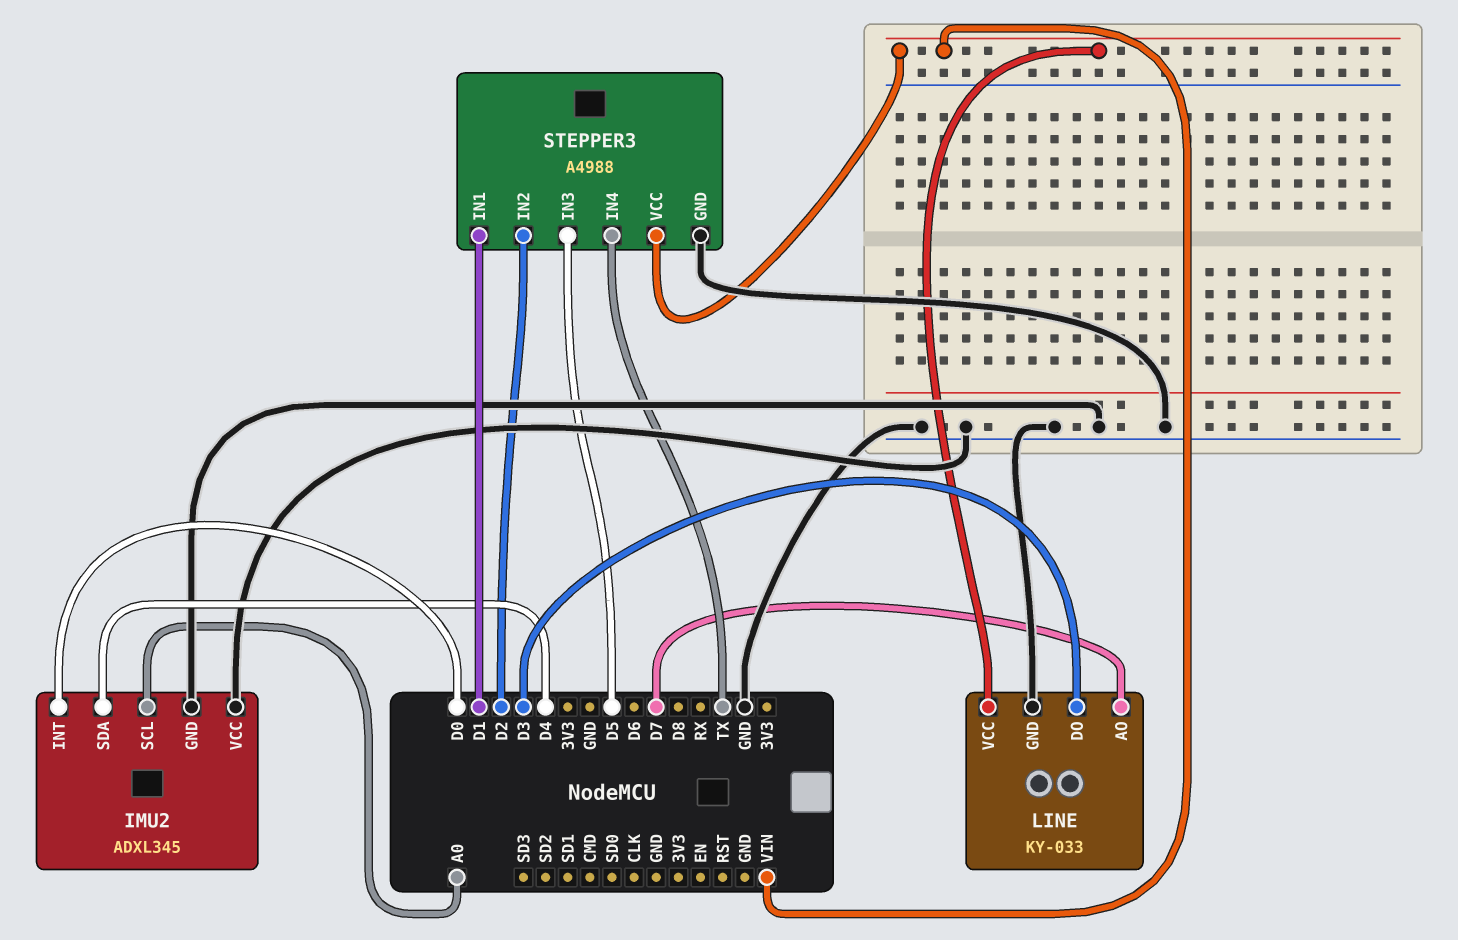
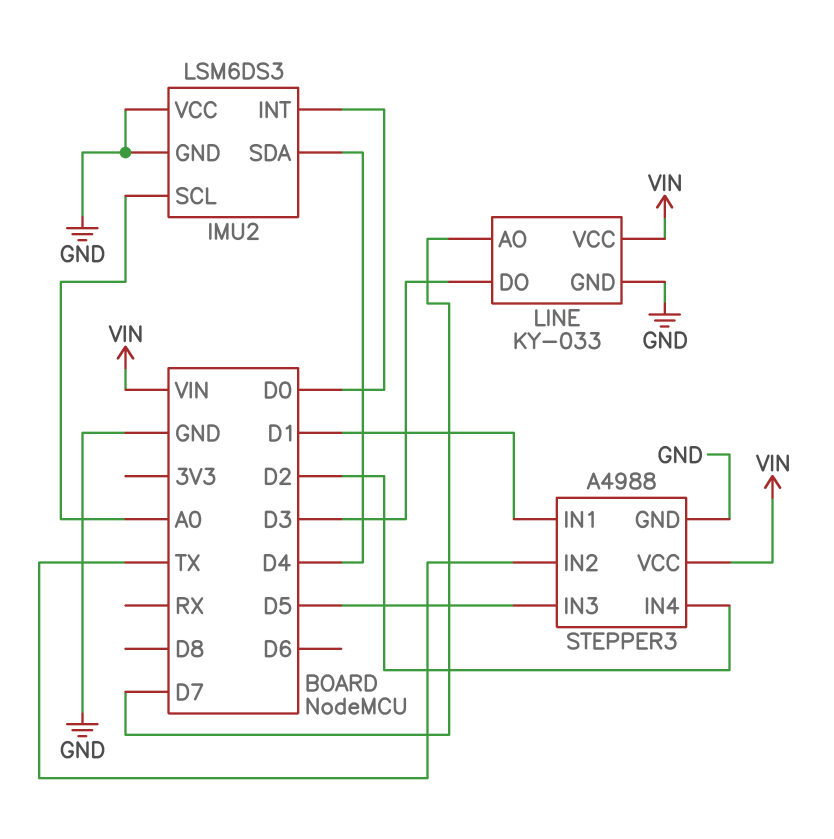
IMU2: ADXL345 -> LSM6DS3
STEPPER3 pin IN2: D2 -> TX
STEPPER3 pin IN4: TX -> D2

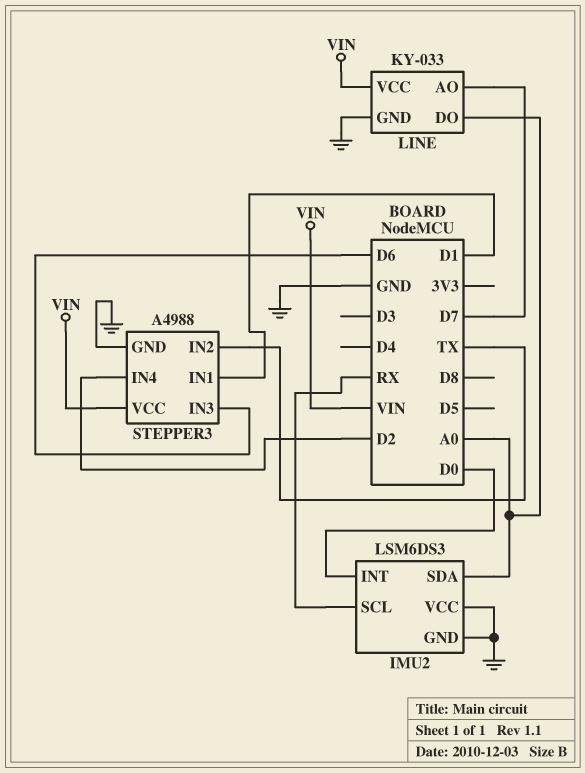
IMU2 pin SCL: A0 -> RX
IMU2 pin SDA: D4 -> A0
LINE pin DO: D3 -> A0
STEPPER3 pin IN3: D5 -> D6

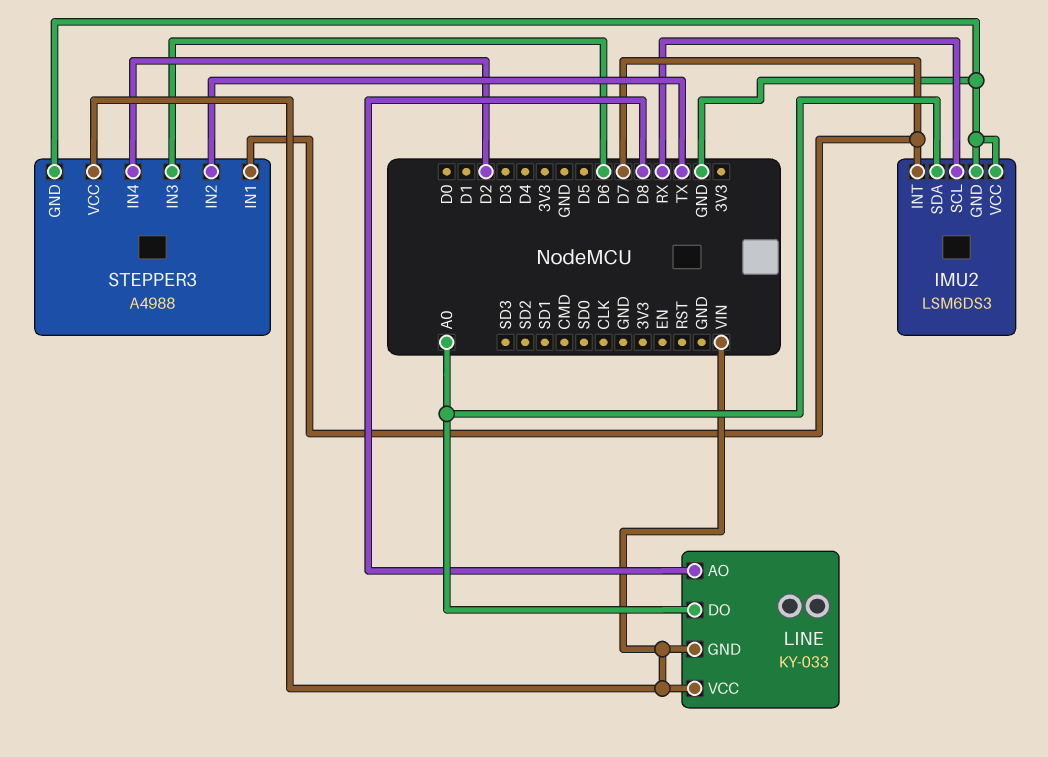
IMU2 pin INT: D0 -> D7
LINE pin AO: D7 -> D8
LINE pin GND: GND -> VIN
STEPPER3 pin IN1: D1 -> D7

